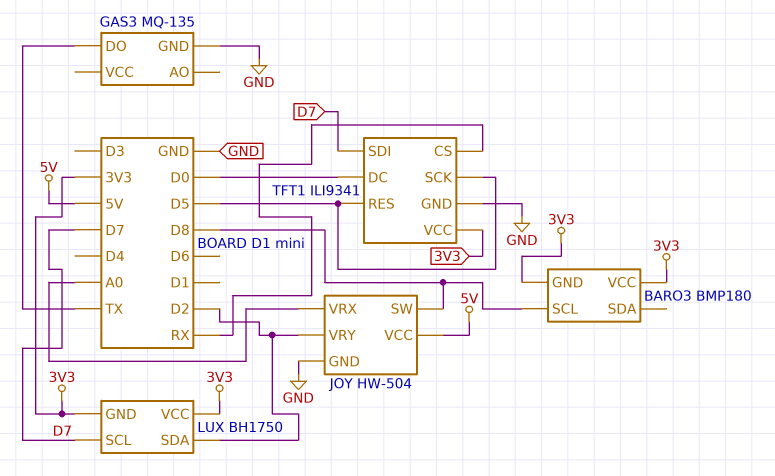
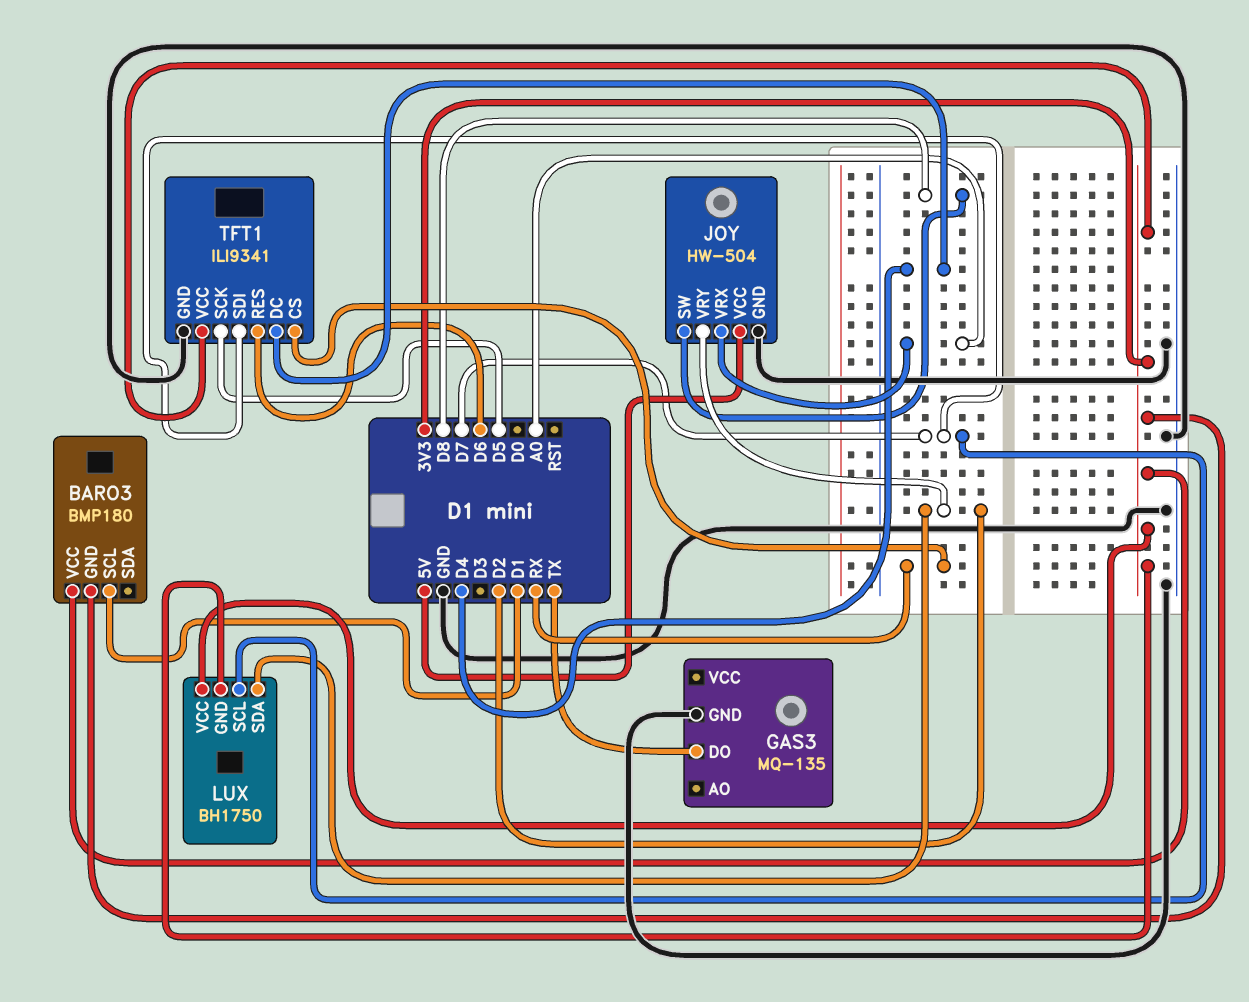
BARO3 pin SCL: D8 -> D1
TFT1 pin DC: D0 -> D4
TFT1 pin RES: D5 -> D6

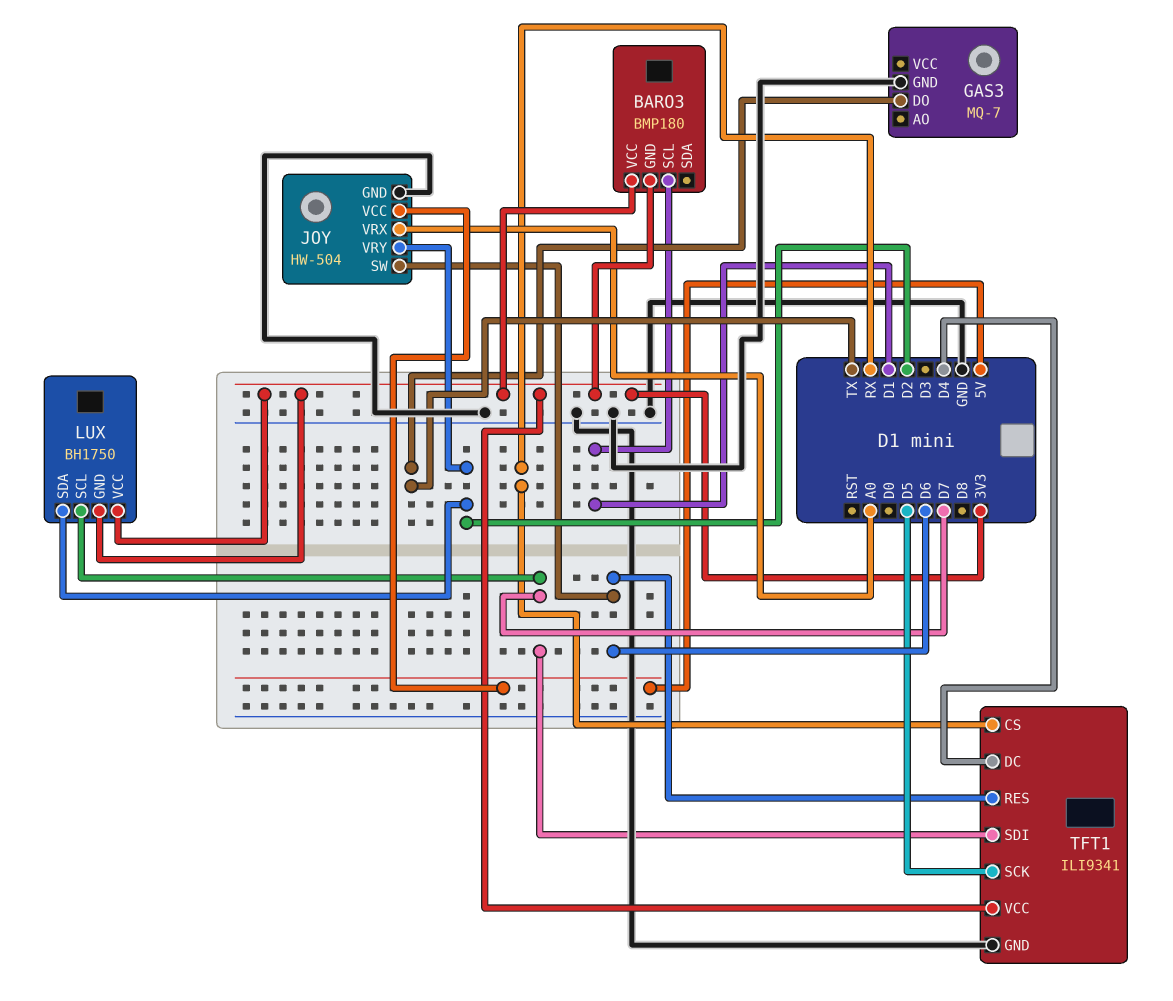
GAS3: MQ-135 -> MQ-7
JOY pin SW: D8 -> D6

